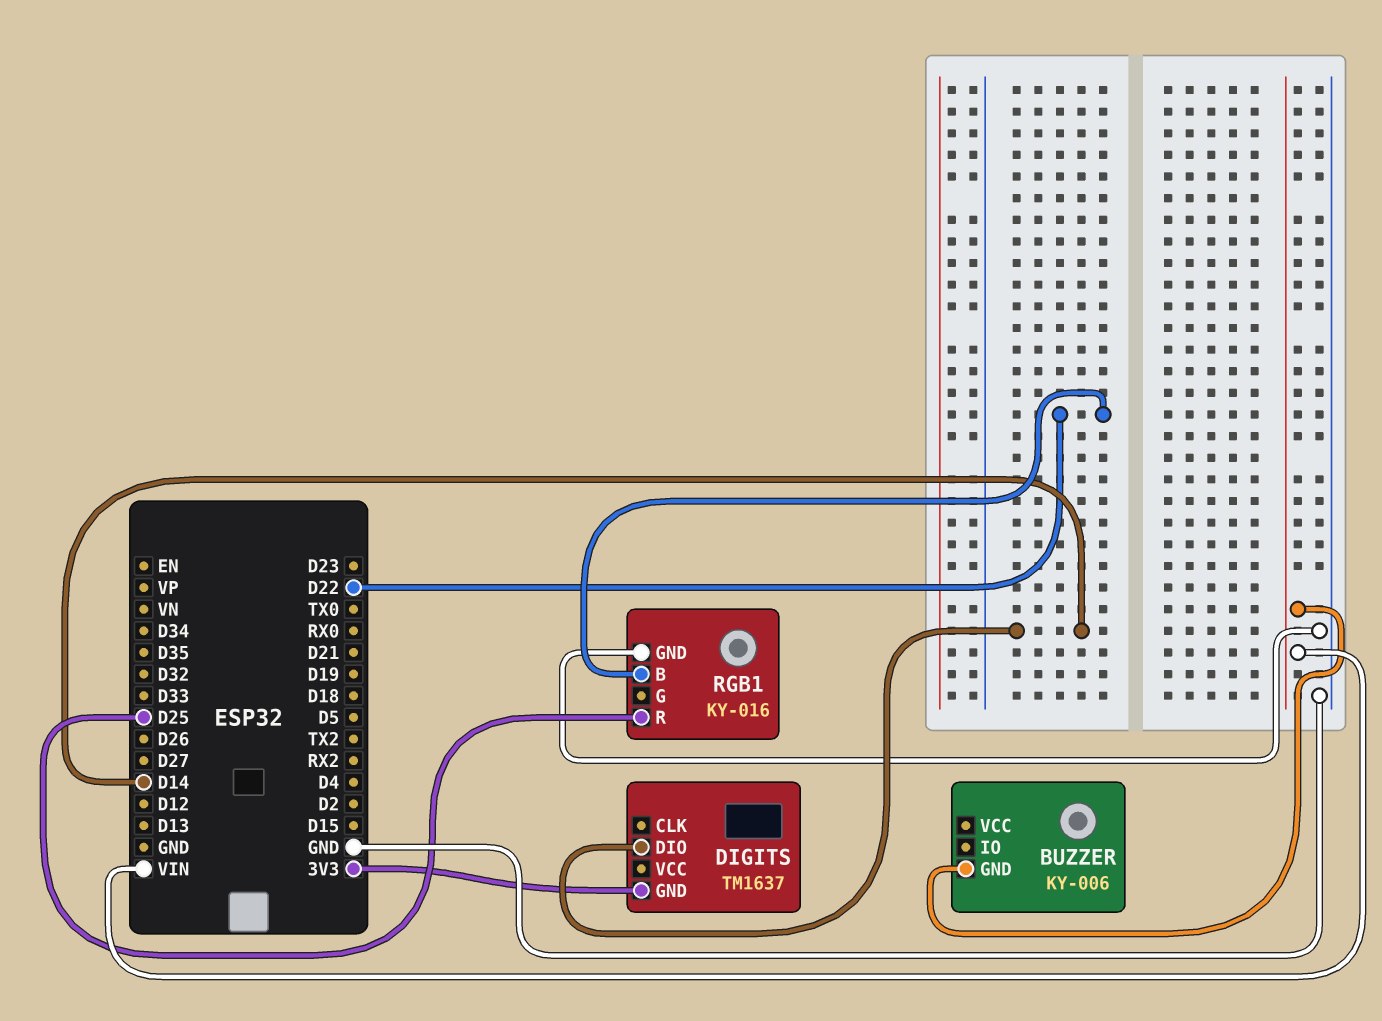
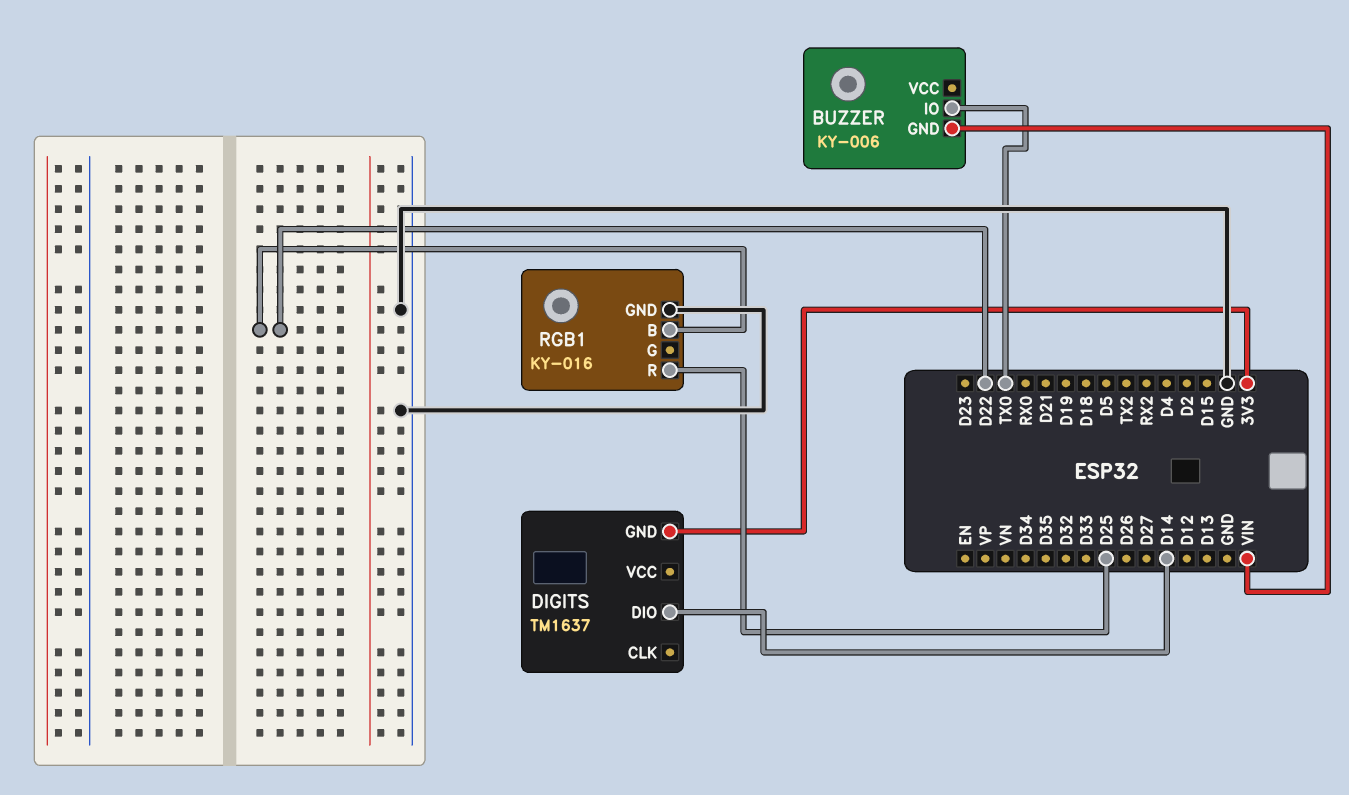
BUZZER pin IO: none -> TX0

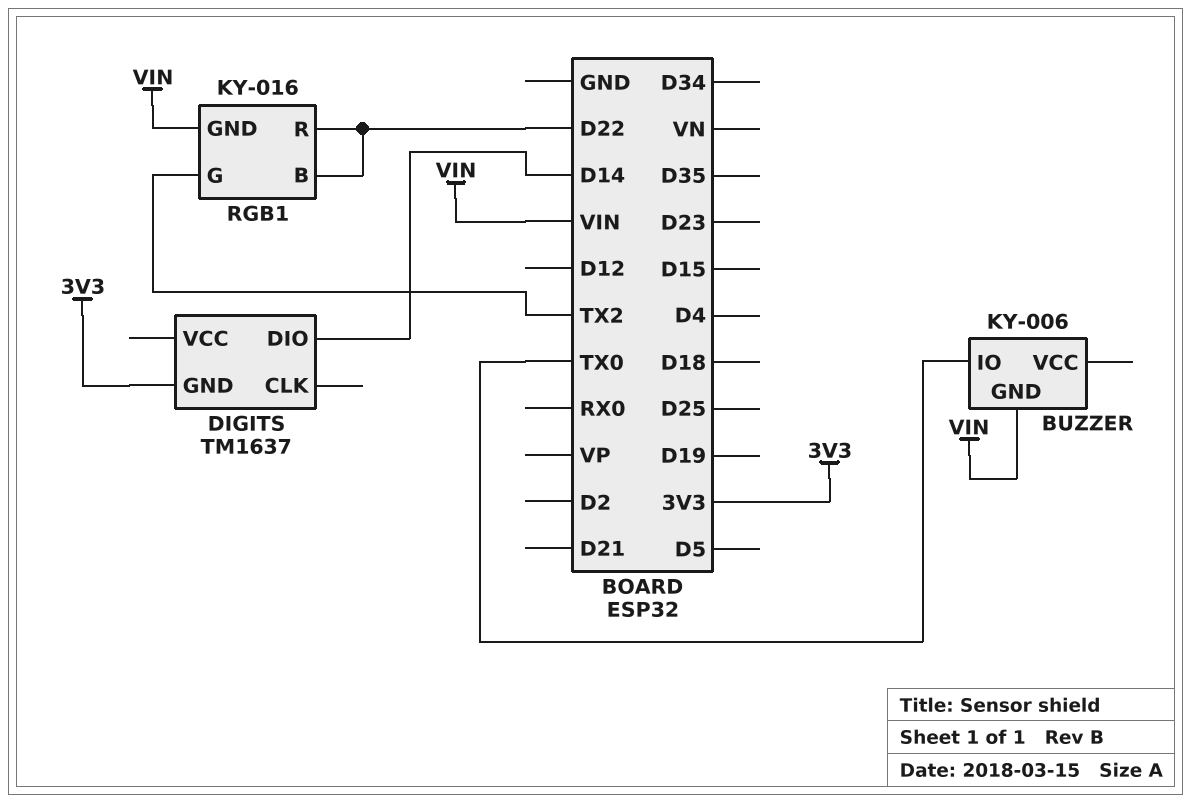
RGB1 pin G: none -> TX2
RGB1 pin GND: GND -> VIN
RGB1 pin R: D25 -> D22

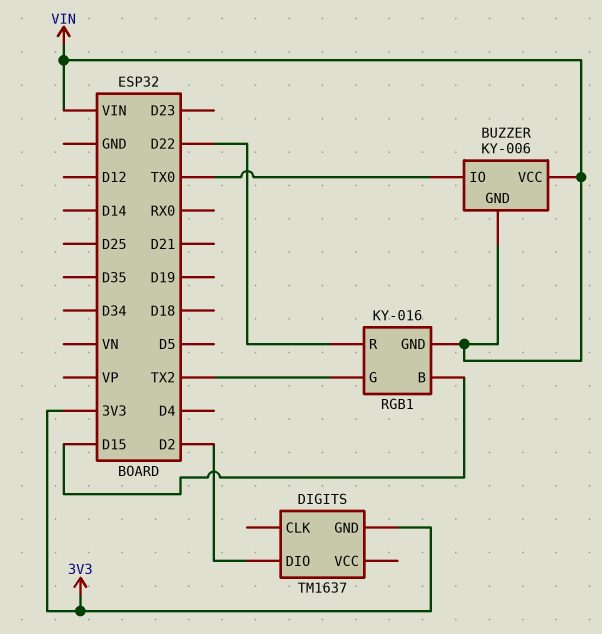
BUZZER pin VCC: none -> VIN
DIGITS pin DIO: D14 -> D2
RGB1 pin B: D22 -> D15

